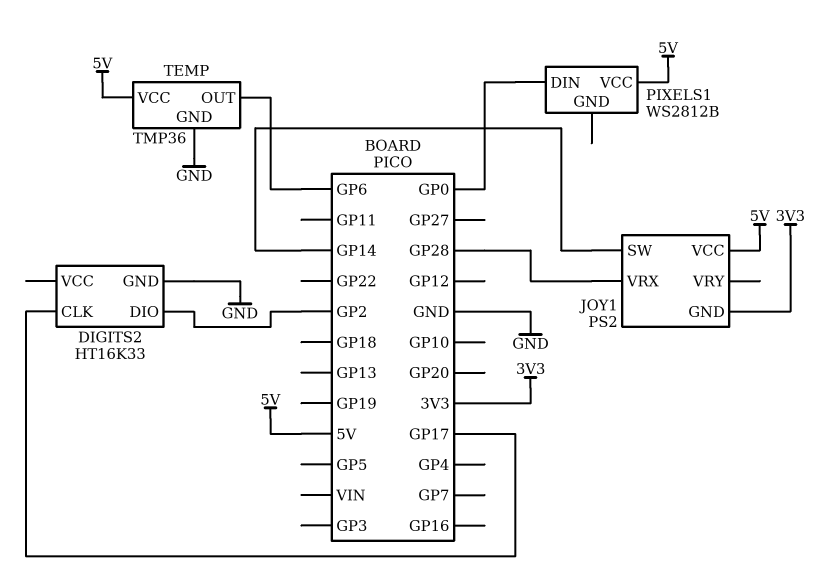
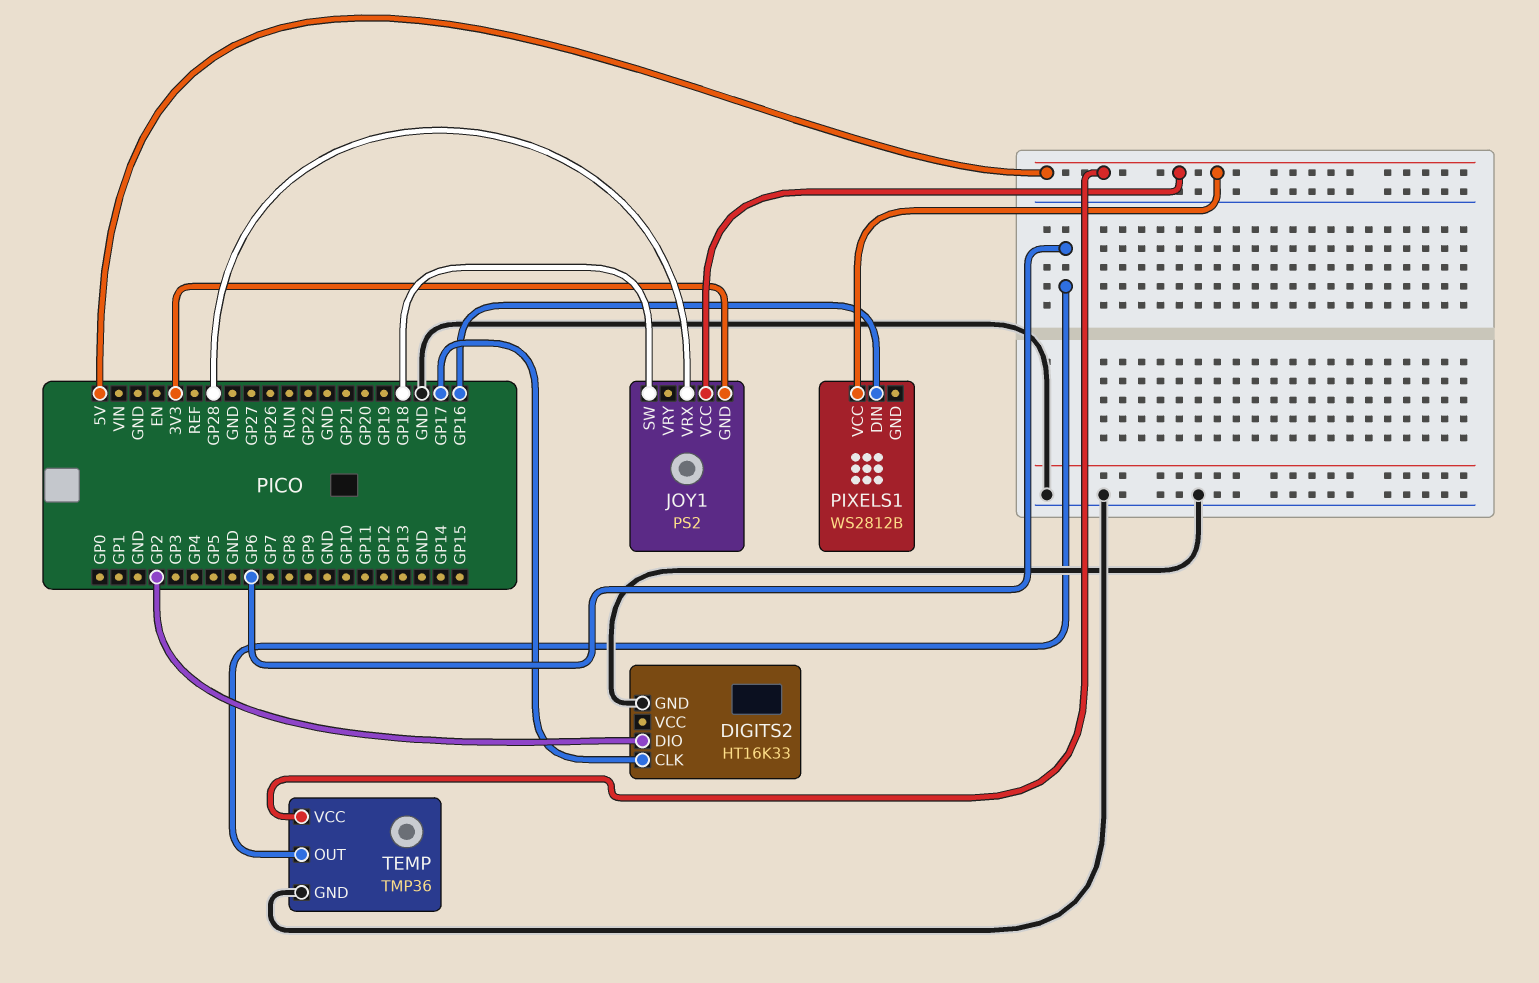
JOY1 pin SW: GP14 -> GP18
PIXELS1 pin DIN: GP0 -> GP16

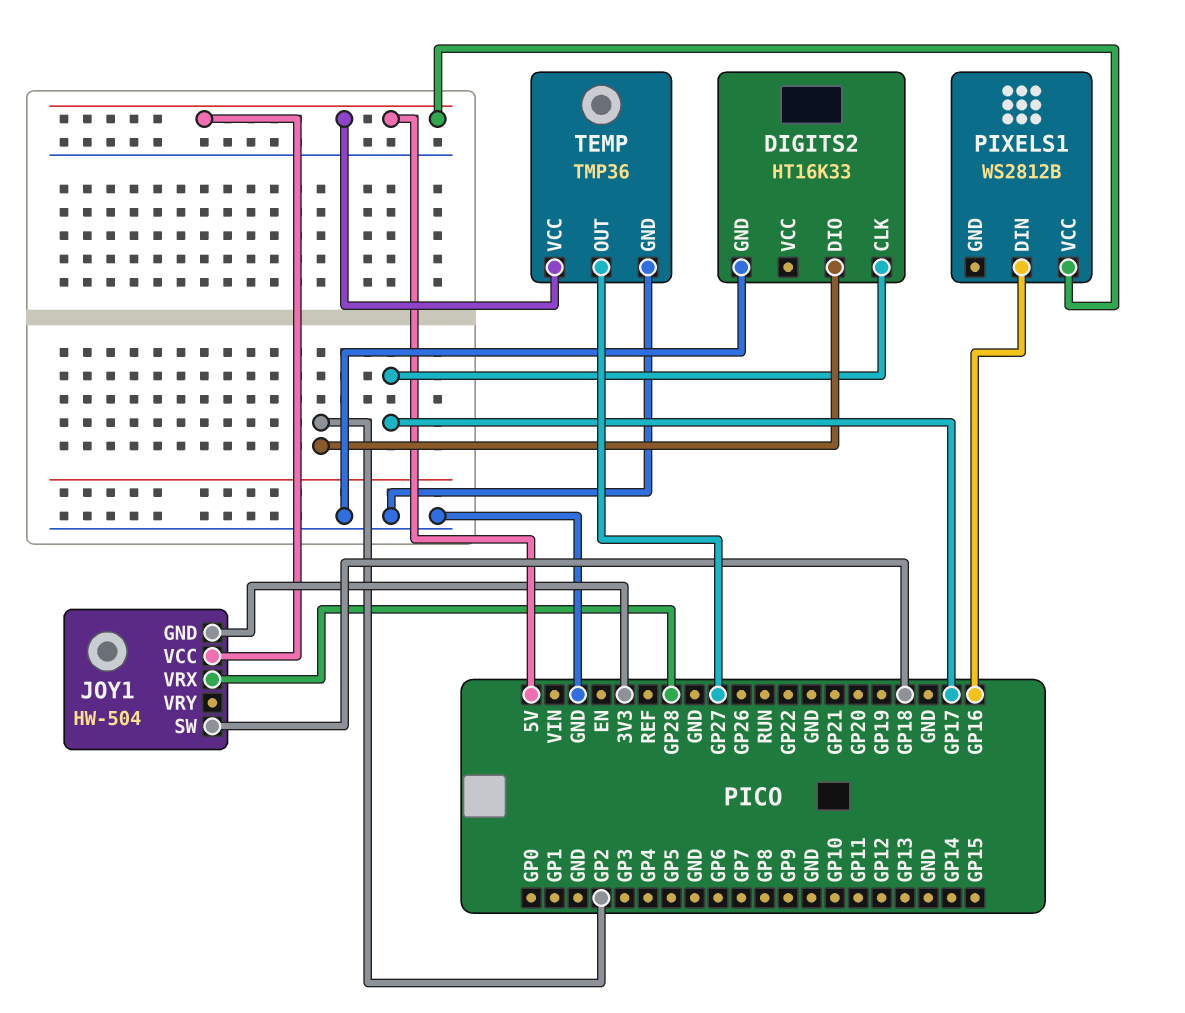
JOY1: PS2 -> HW-504
TEMP pin OUT: GP6 -> GP27

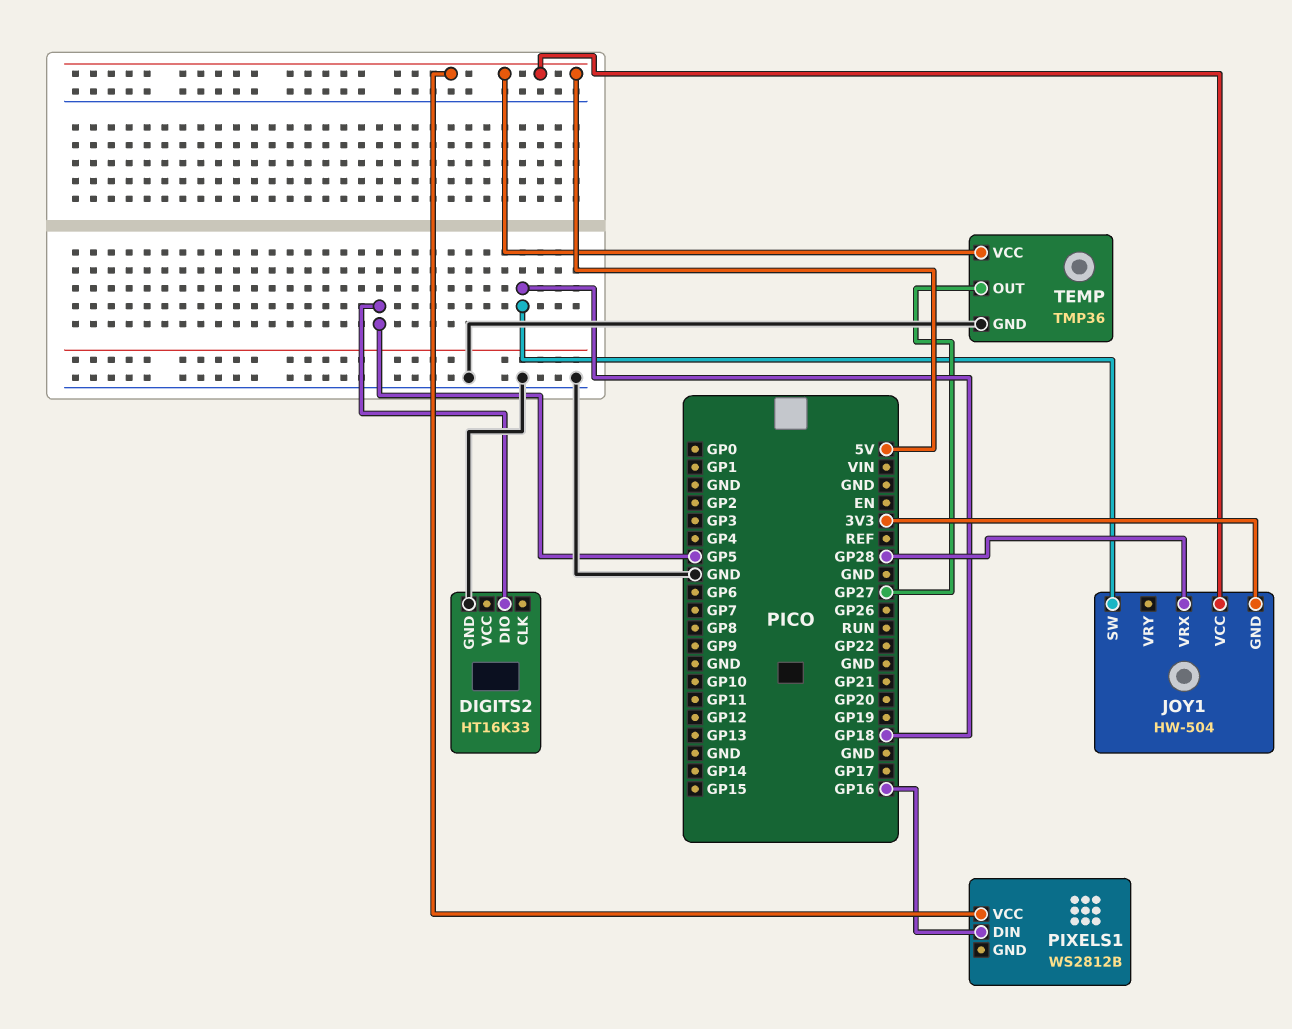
DIGITS2 pin CLK: GP17 -> none
DIGITS2 pin DIO: GP2 -> GP5

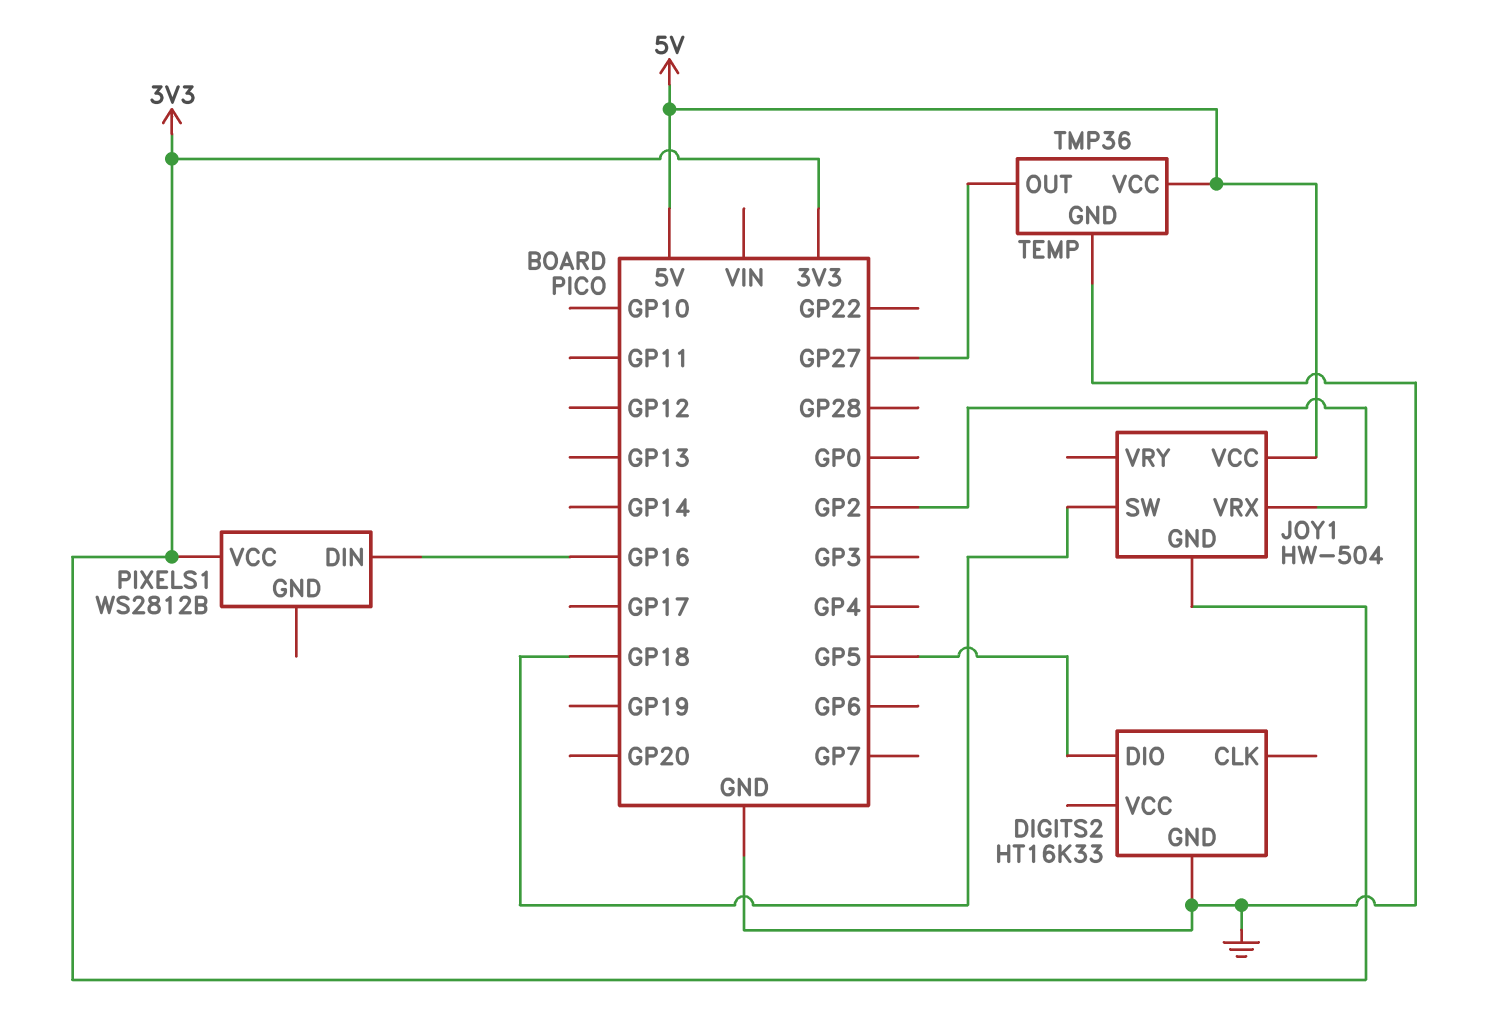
JOY1 pin VRX: GP28 -> GP2
PIXELS1 pin VCC: 5V -> 3V3

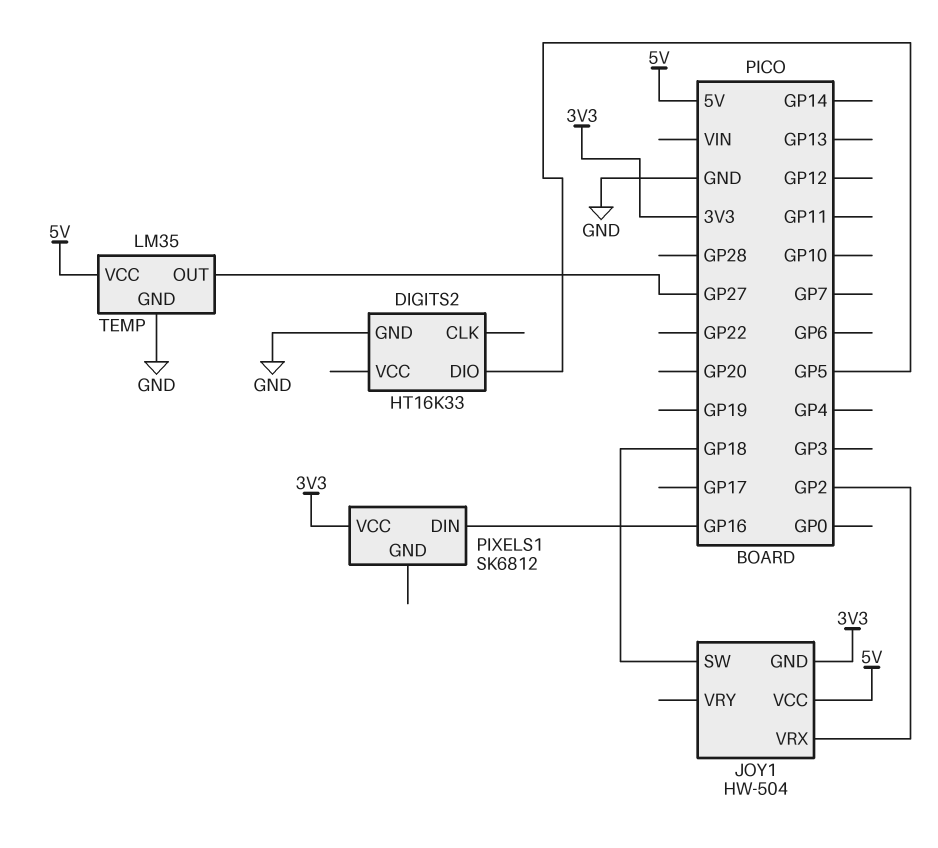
PIXELS1: WS2812B -> SK6812
TEMP: TMP36 -> LM35

